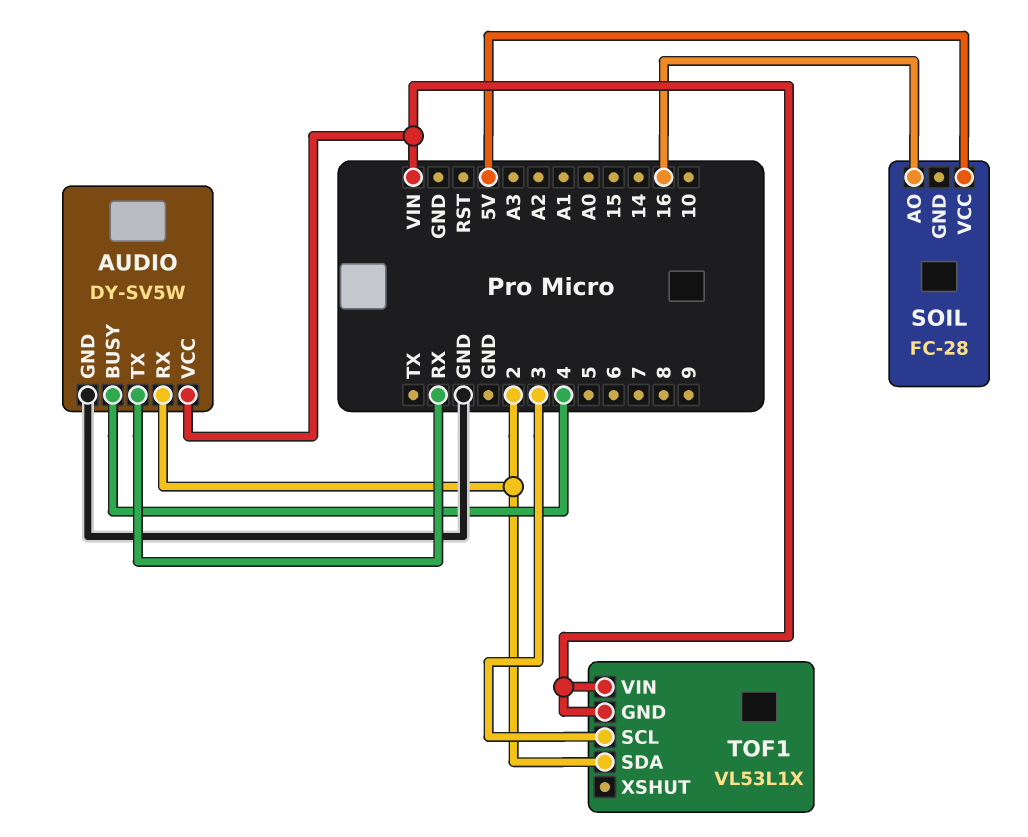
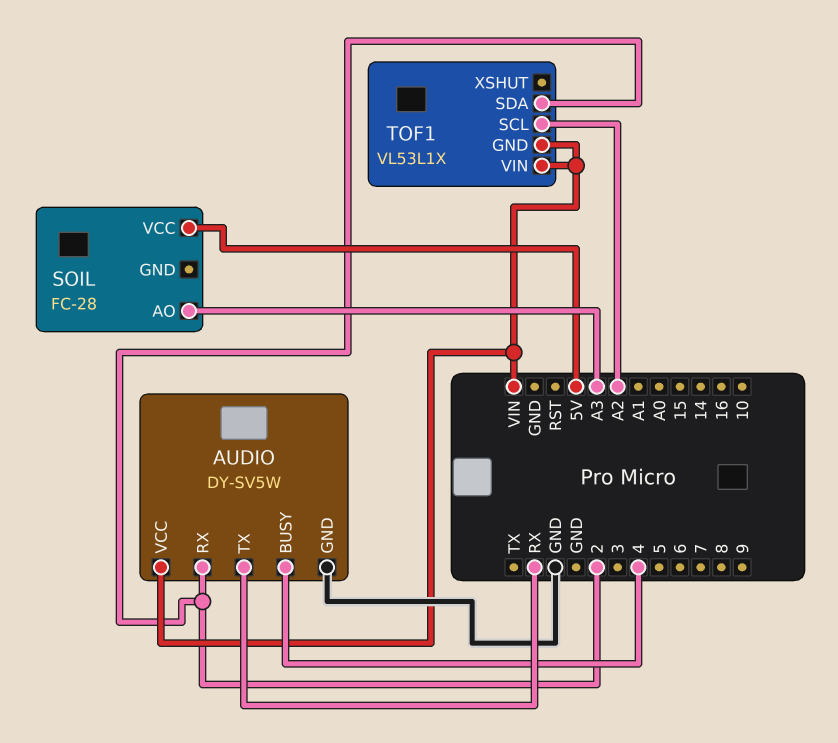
SOIL pin AO: 16 -> A3
TOF1 pin SCL: 3 -> A2

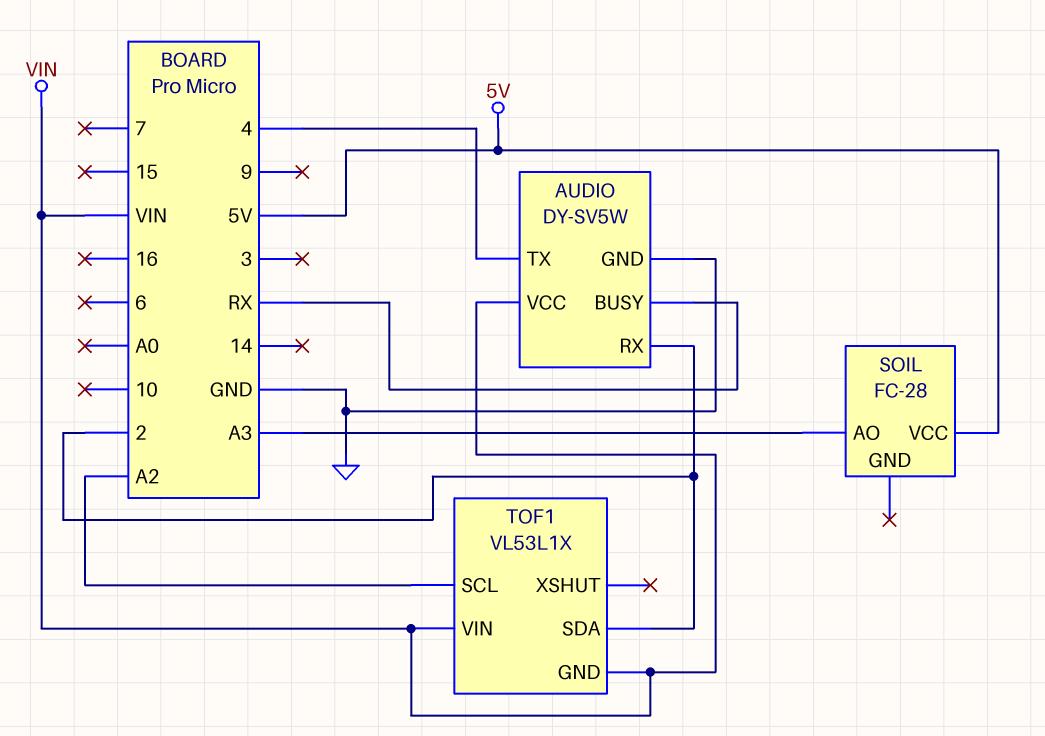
AUDIO pin BUSY: 4 -> RX
AUDIO pin TX: RX -> 4

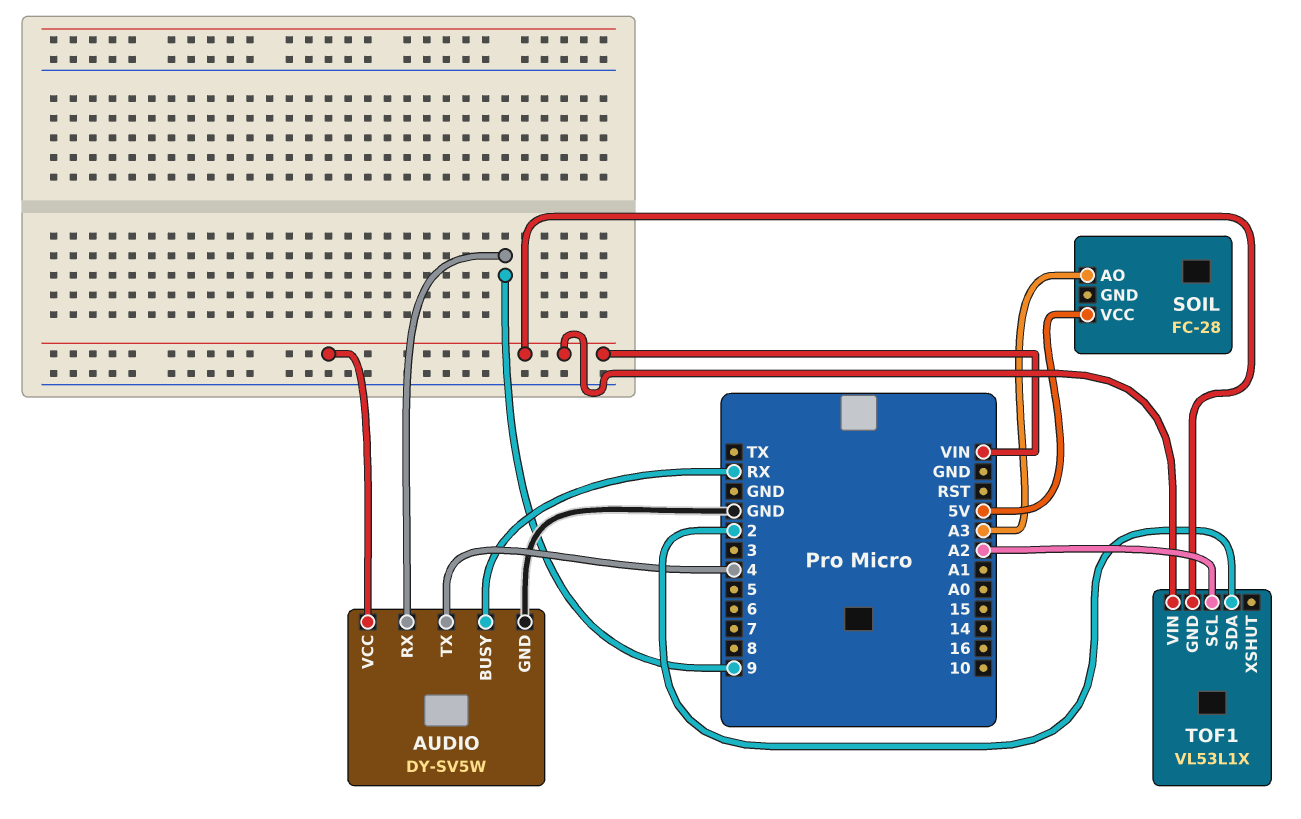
AUDIO pin RX: 2 -> 9

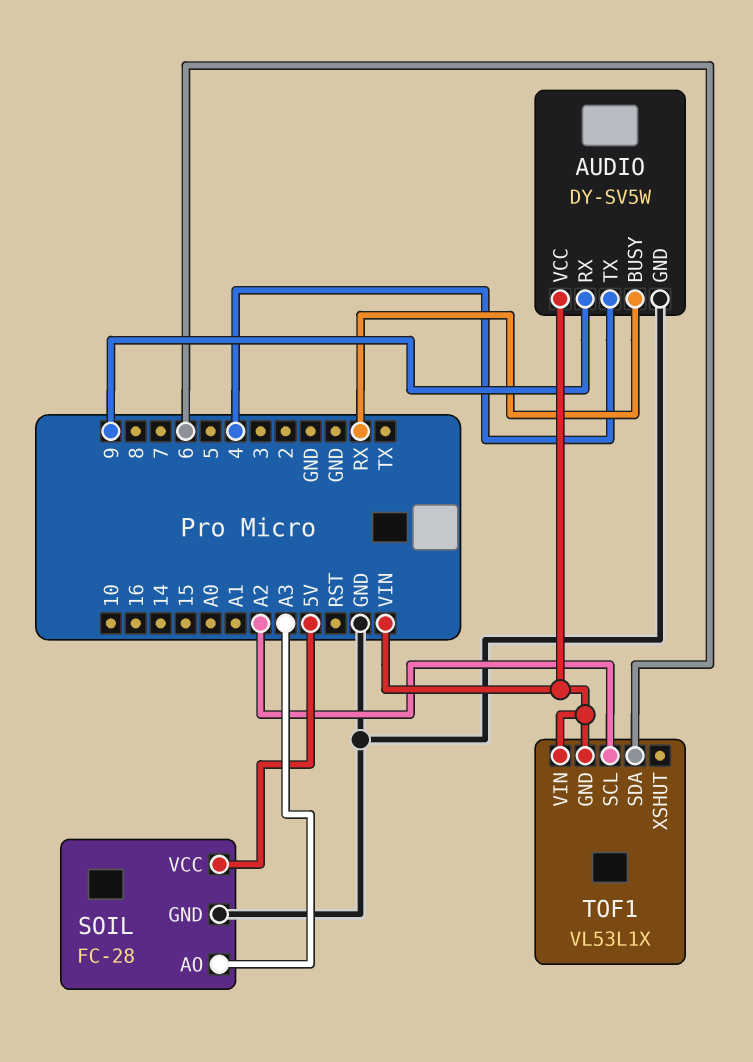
SOIL pin GND: none -> GND
TOF1 pin SDA: 2 -> 6

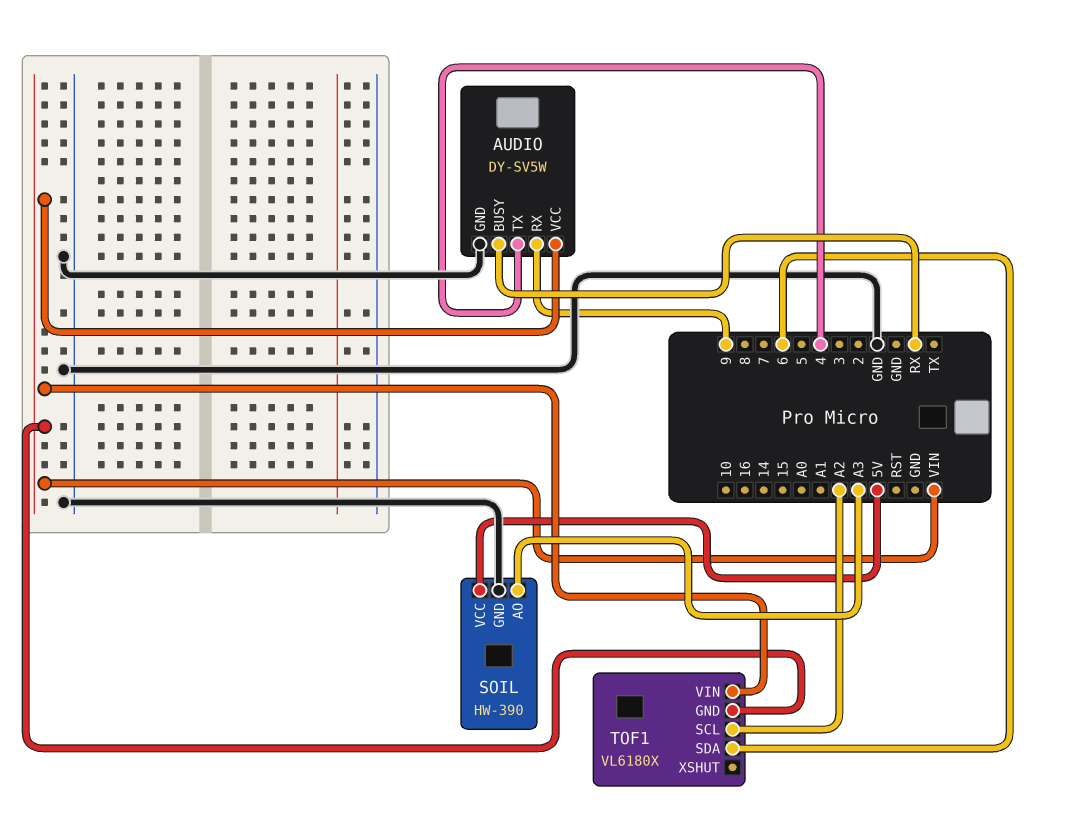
SOIL: FC-28 -> HW-390
TOF1: VL53L1X -> VL6180X

